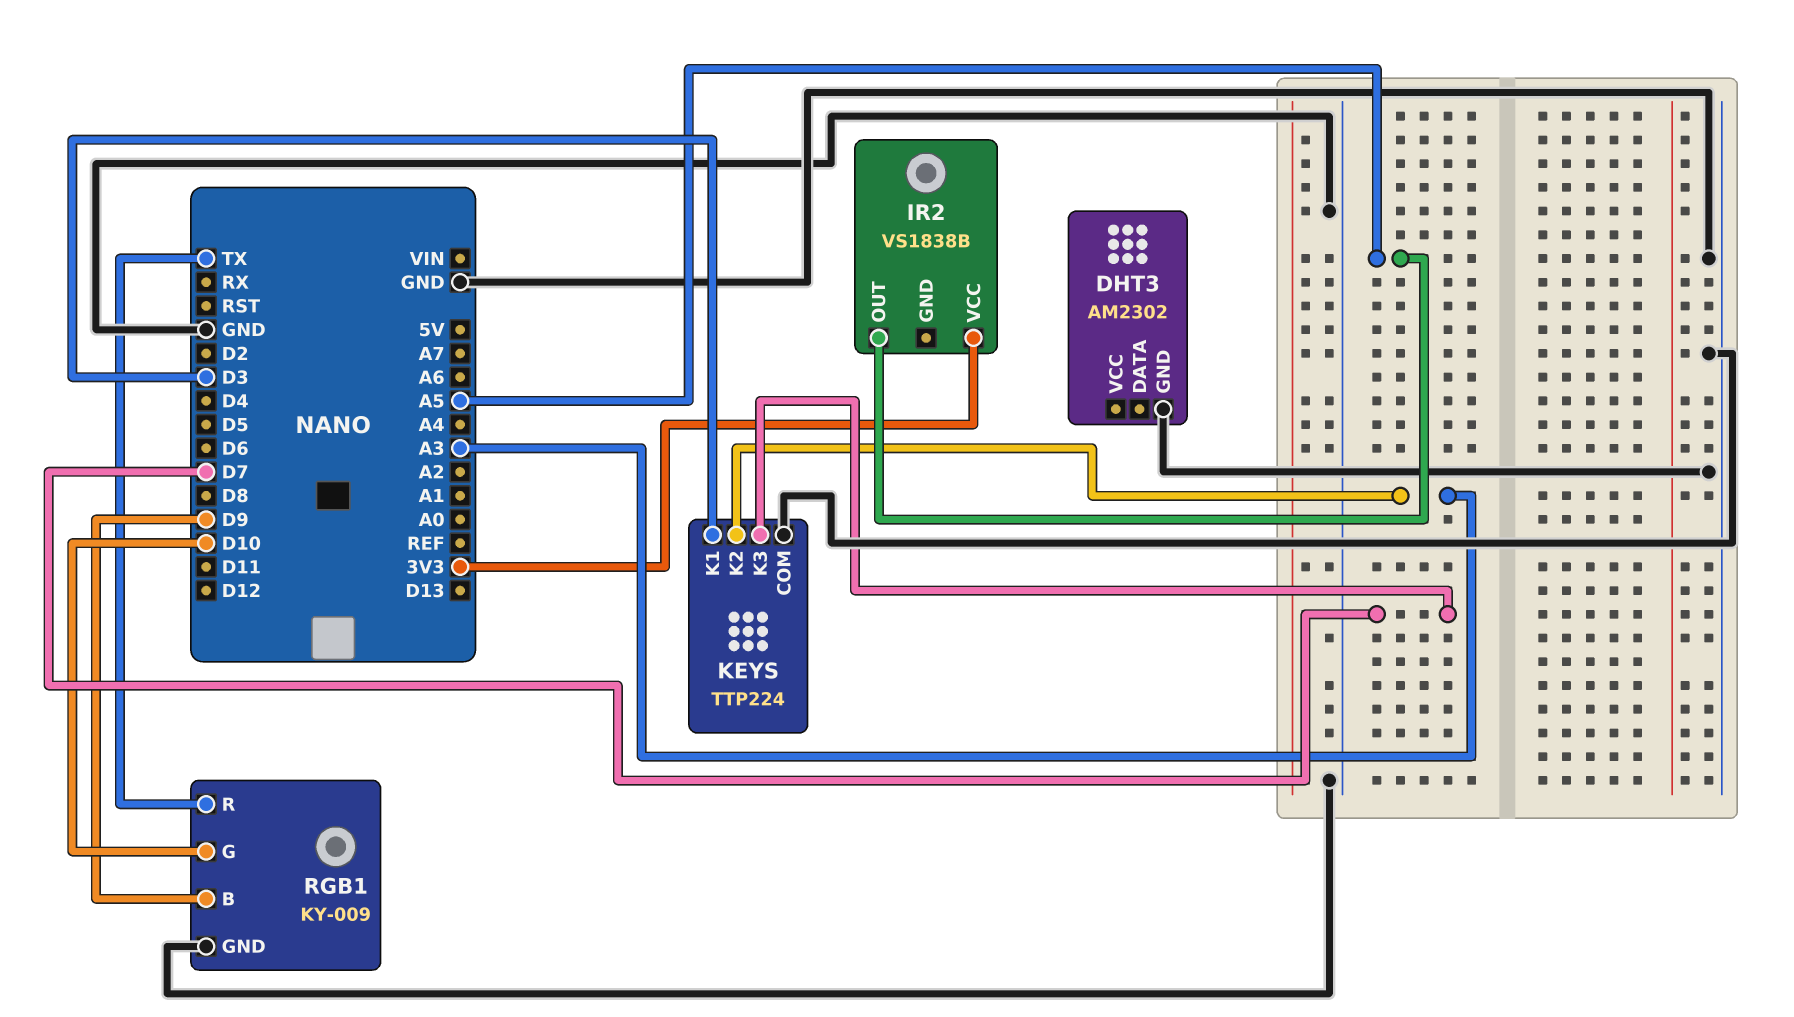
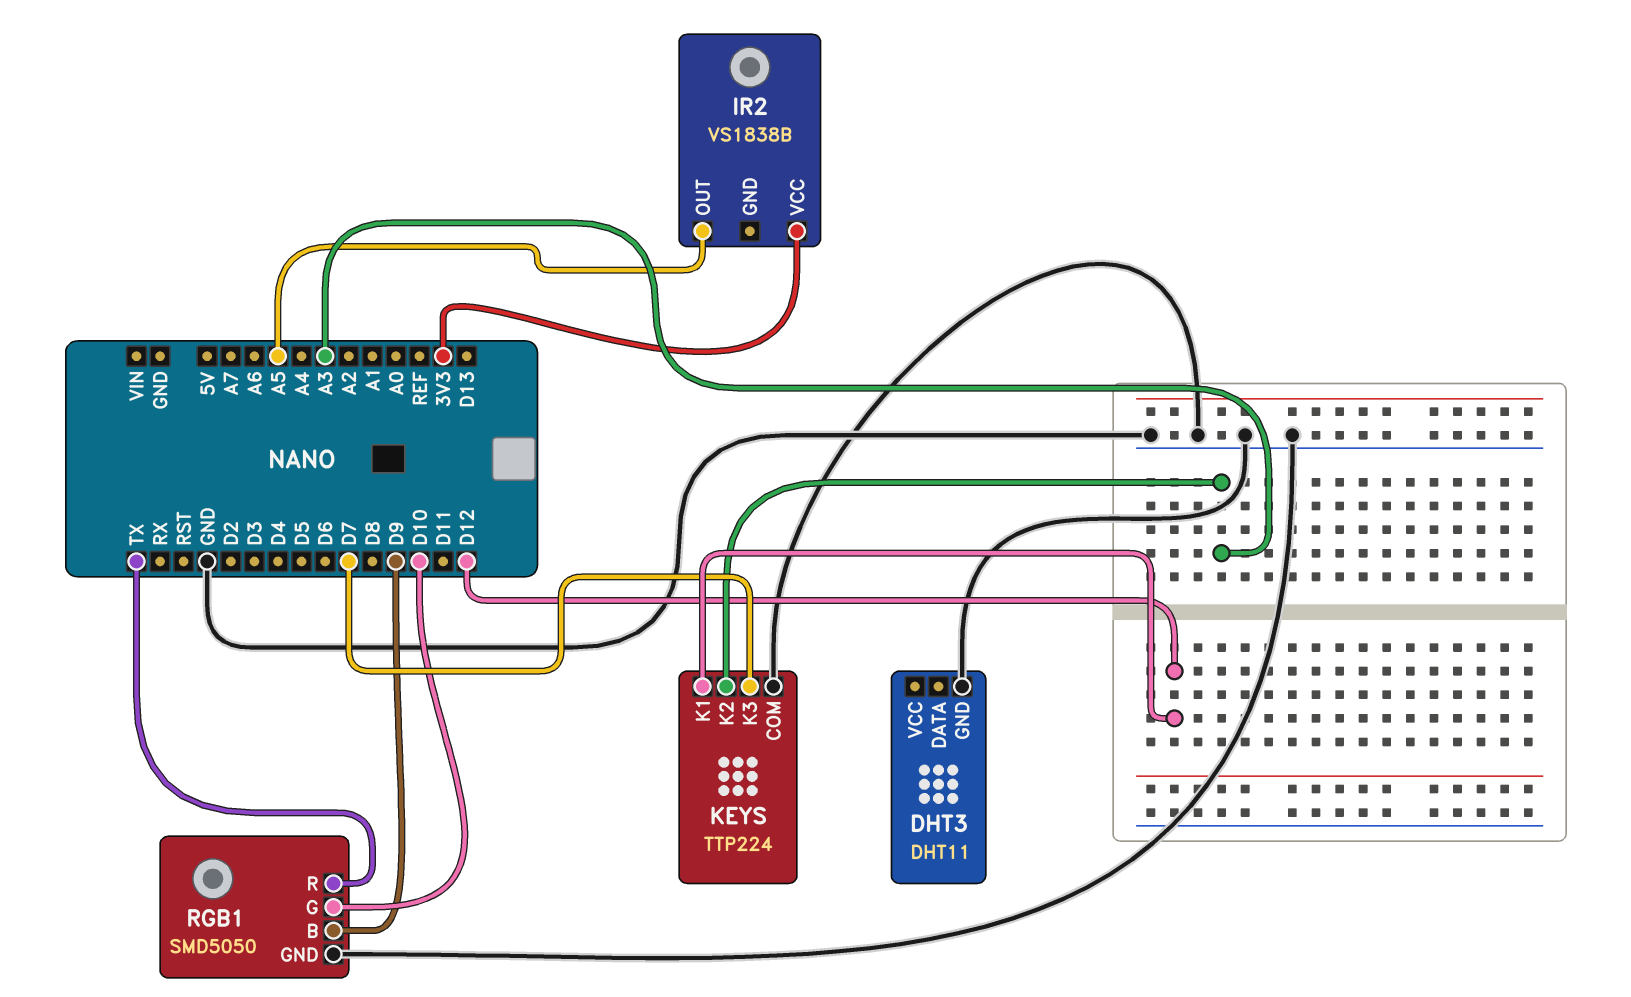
DHT3: AM2302 -> DHT11
KEYS pin K1: D3 -> D12
RGB1: KY-009 -> SMD5050

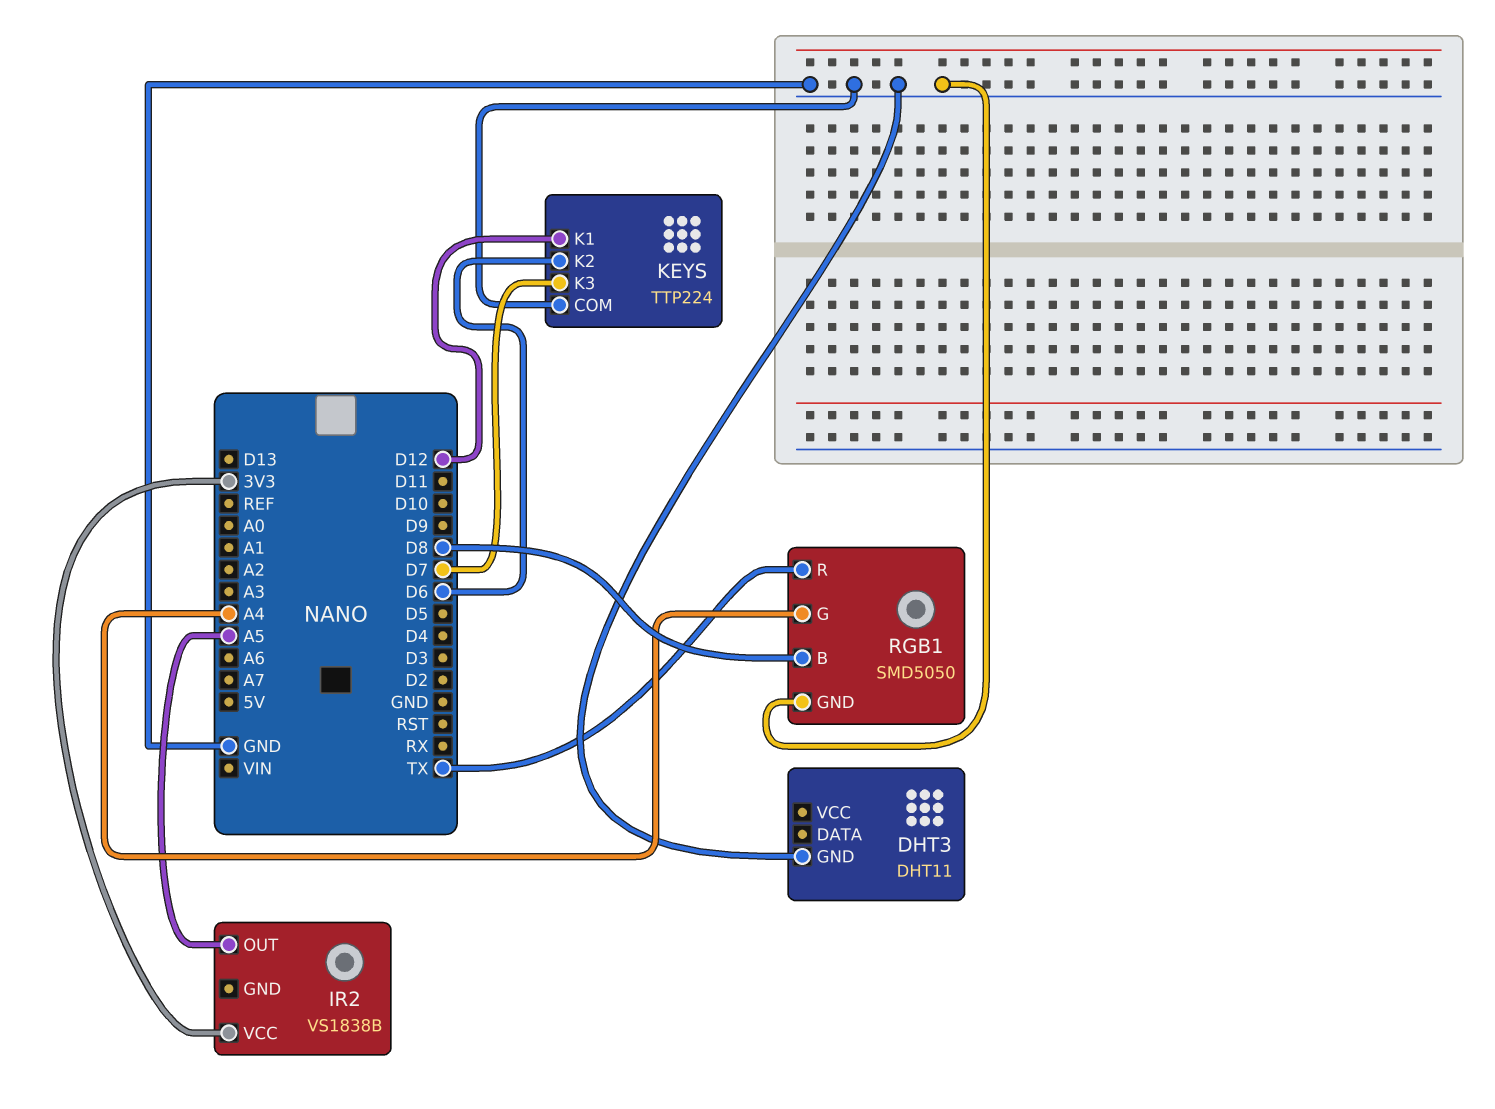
KEYS pin K2: A3 -> D6
RGB1 pin B: D9 -> D8
RGB1 pin G: D10 -> A4

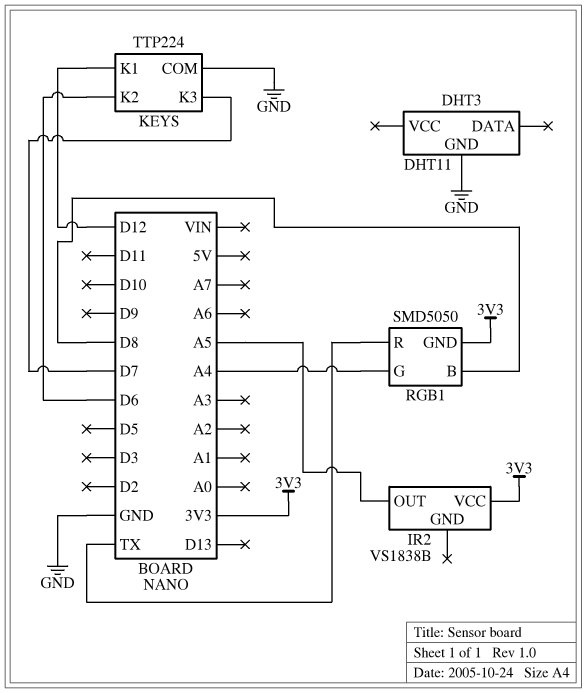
RGB1 pin GND: GND -> 3V3

